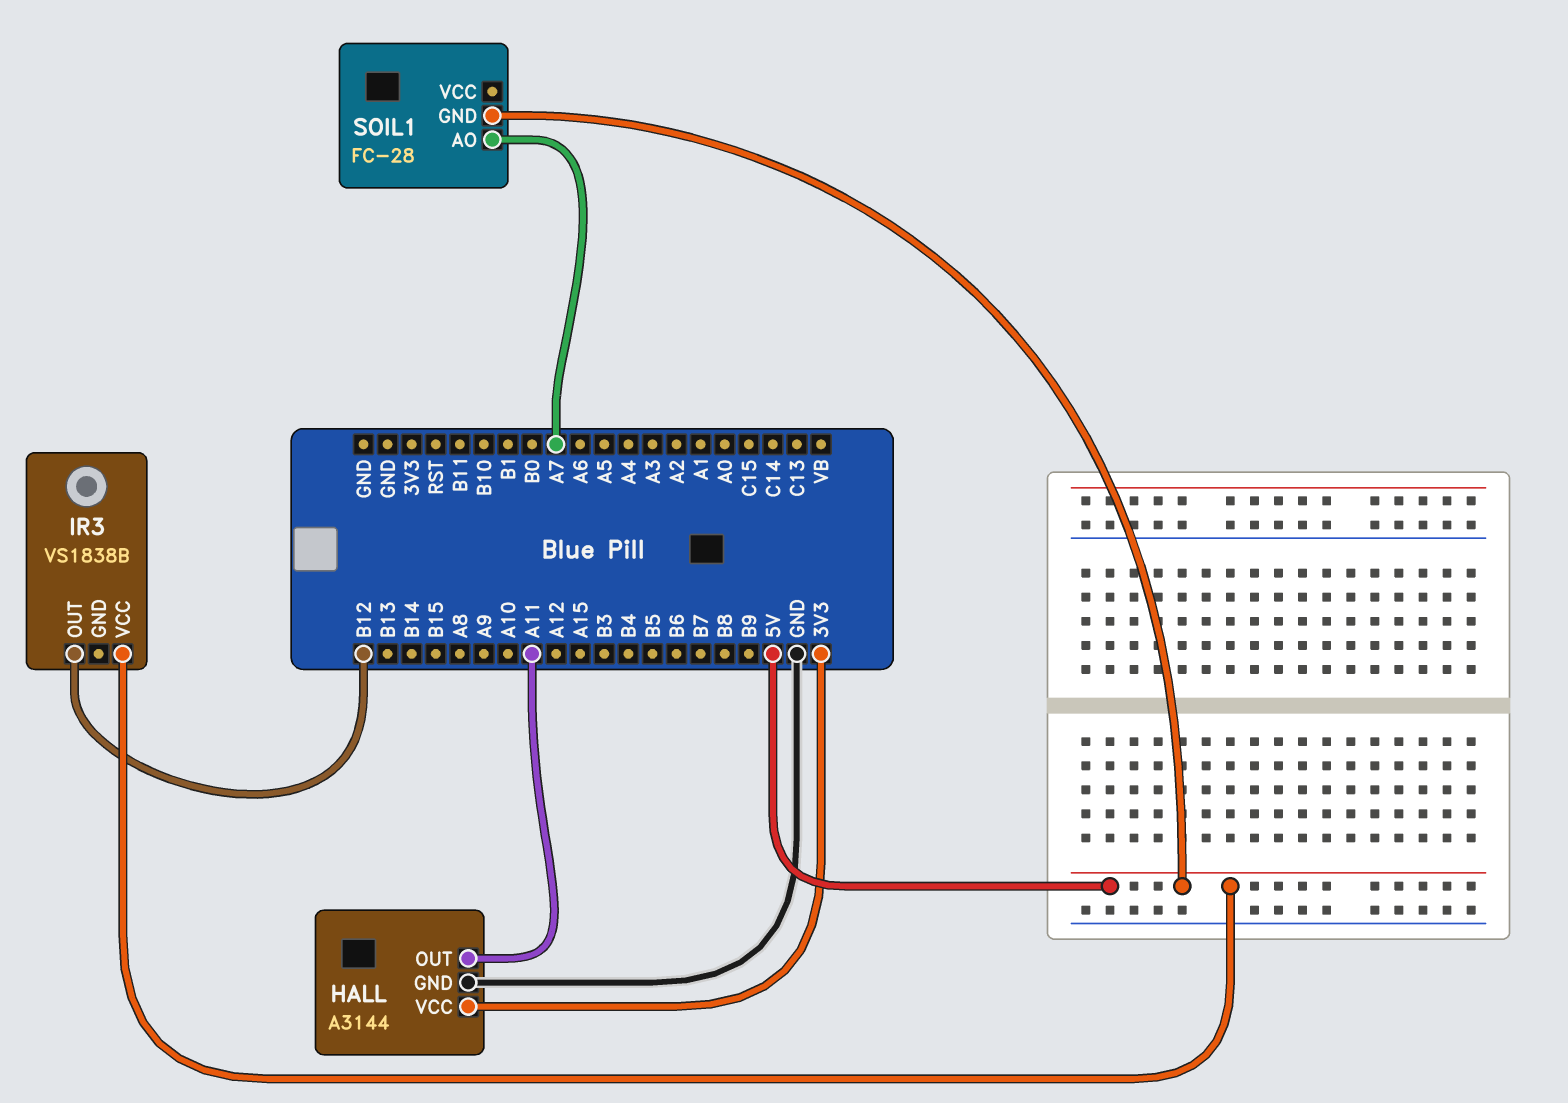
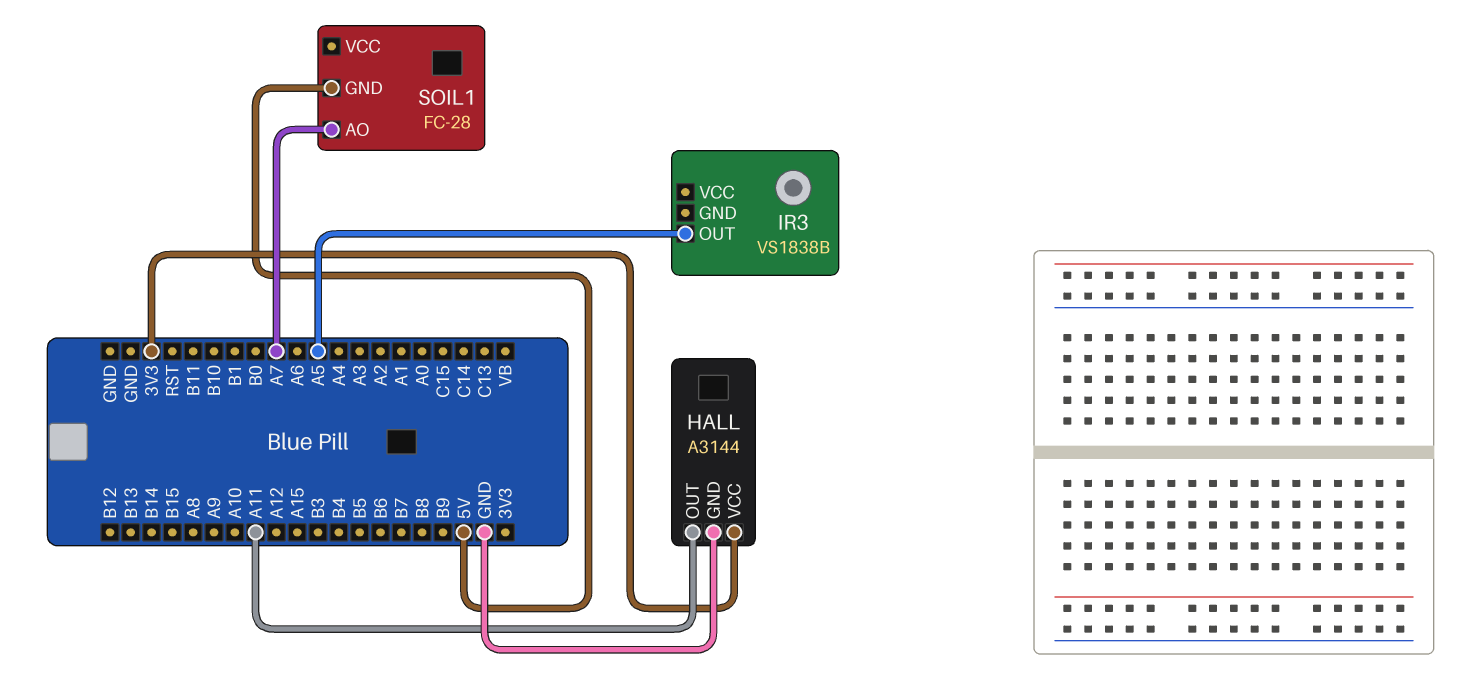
IR3 pin OUT: B12 -> A5
IR3 pin VCC: 5V -> none

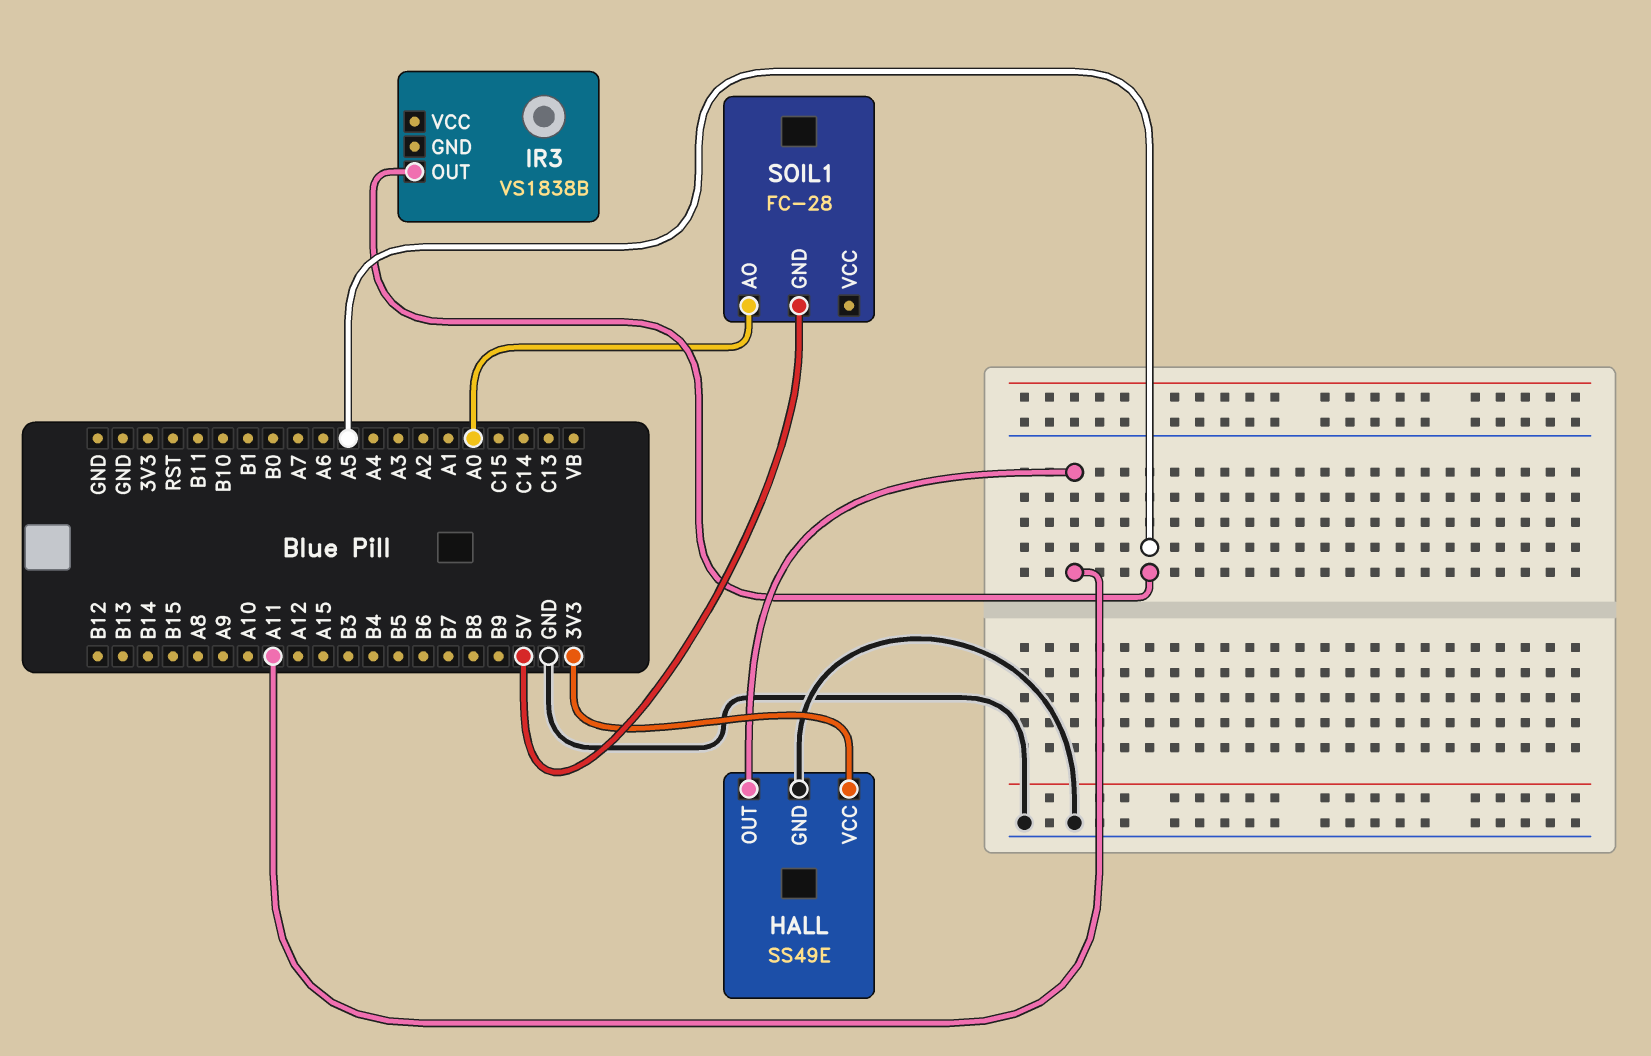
HALL: A3144 -> SS49E
SOIL1 pin AO: A7 -> A0

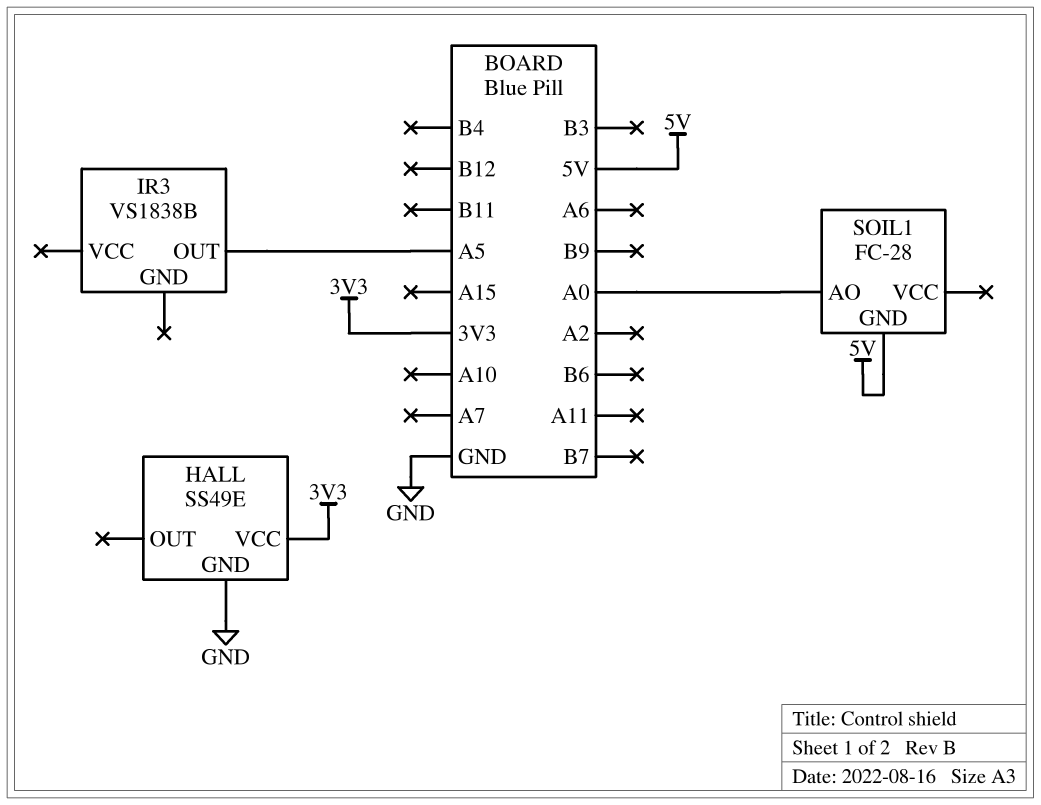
HALL pin OUT: A11 -> none

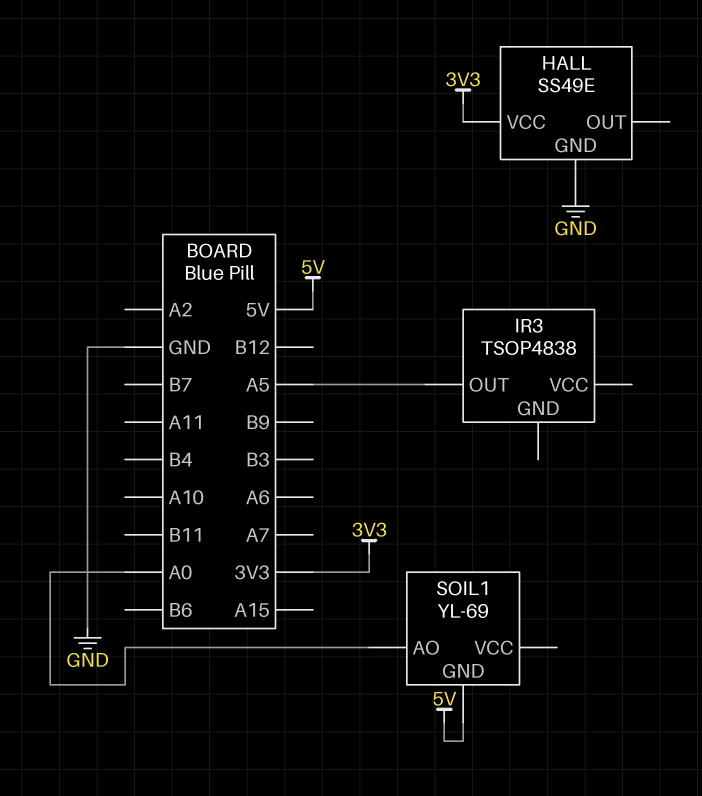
IR3: VS1838B -> TSOP4838
SOIL1: FC-28 -> YL-69

